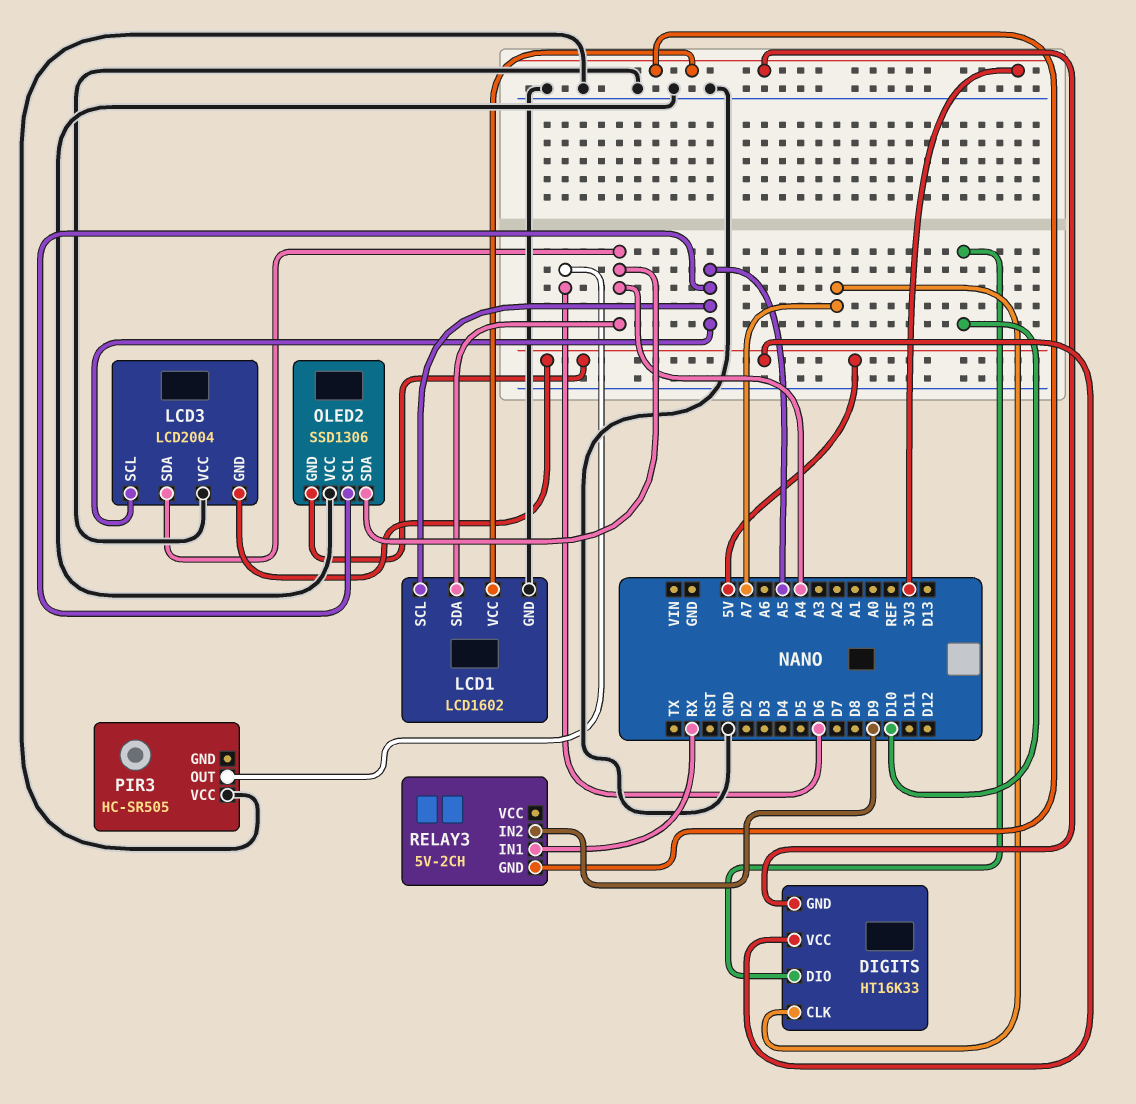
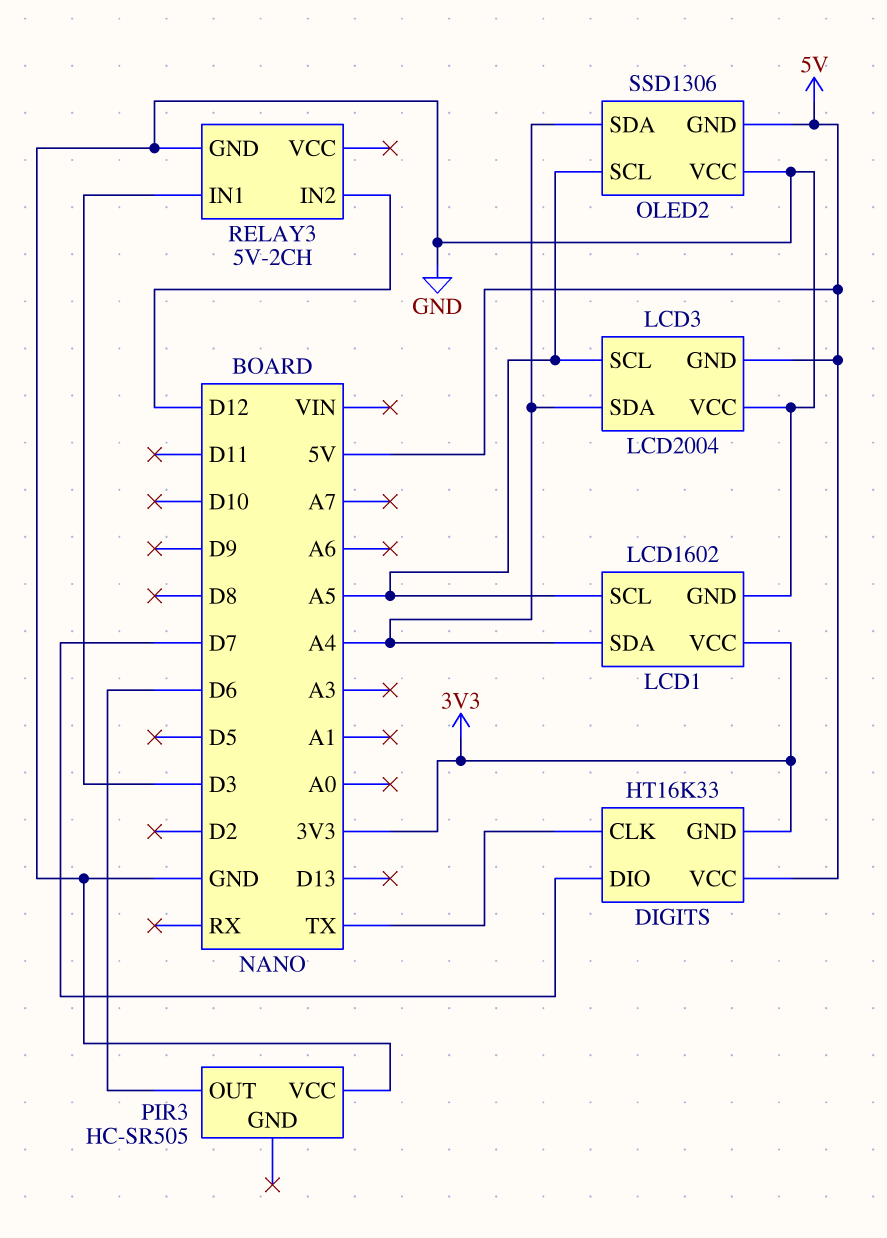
DIGITS pin CLK: A7 -> TX
DIGITS pin DIO: D10 -> D7
RELAY3 pin GND: 3V3 -> GND
RELAY3 pin IN1: RX -> D3
RELAY3 pin IN2: D9 -> D12

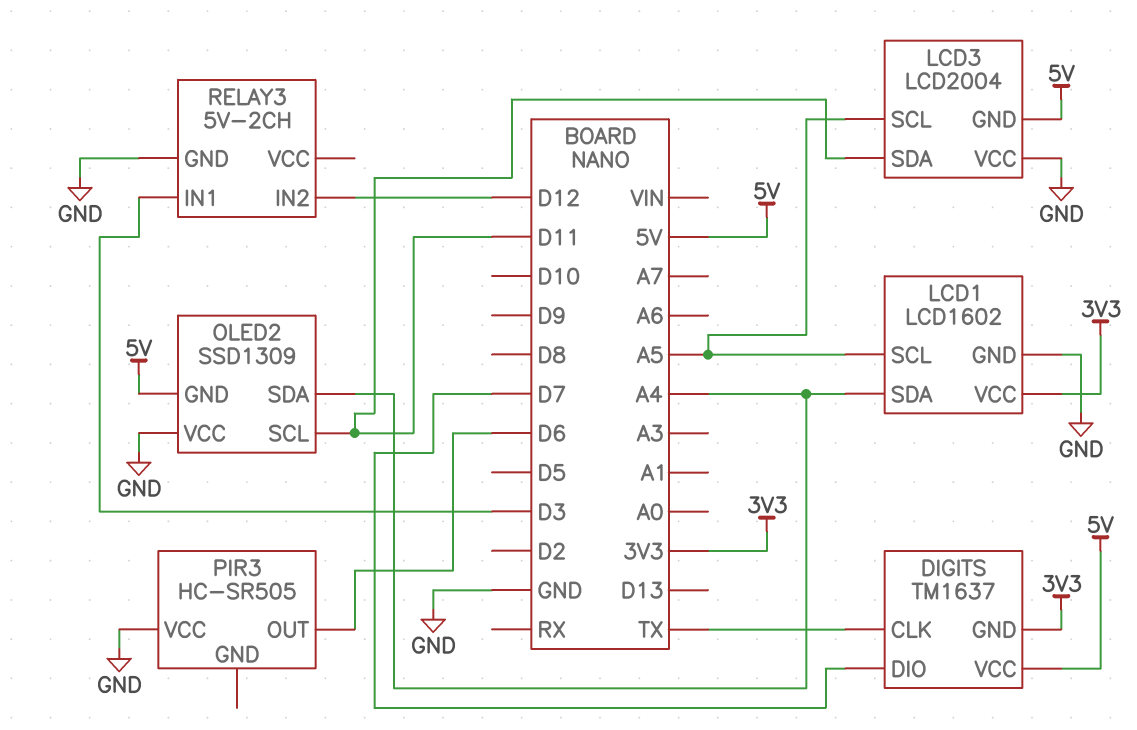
DIGITS: HT16K33 -> TM1637
LCD3 pin SDA: A4 -> D11
OLED2: SSD1306 -> SSD1309
OLED2 pin SCL: A5 -> D11

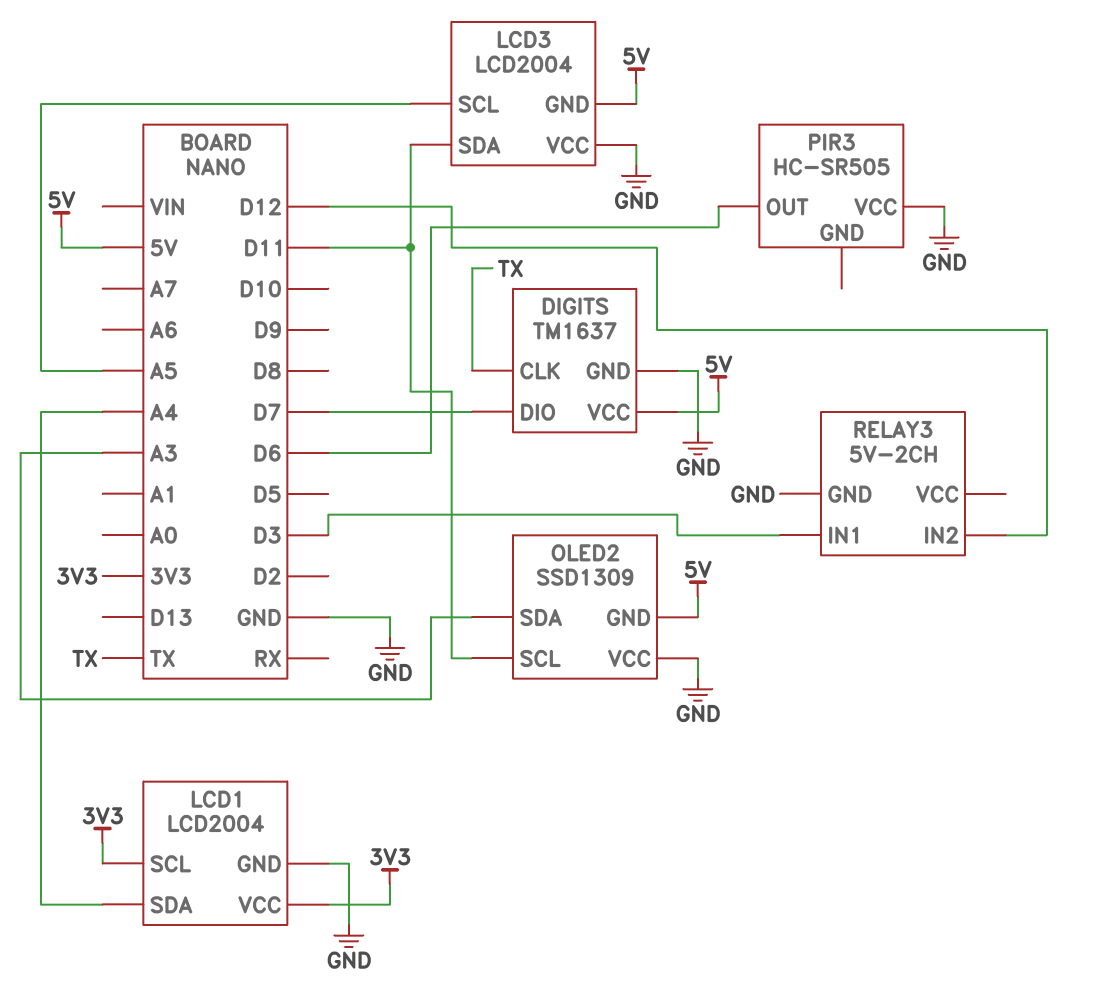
DIGITS pin GND: 3V3 -> GND
LCD1: LCD1602 -> LCD2004
LCD1 pin SCL: A5 -> 3V3
OLED2 pin SDA: A4 -> A3

